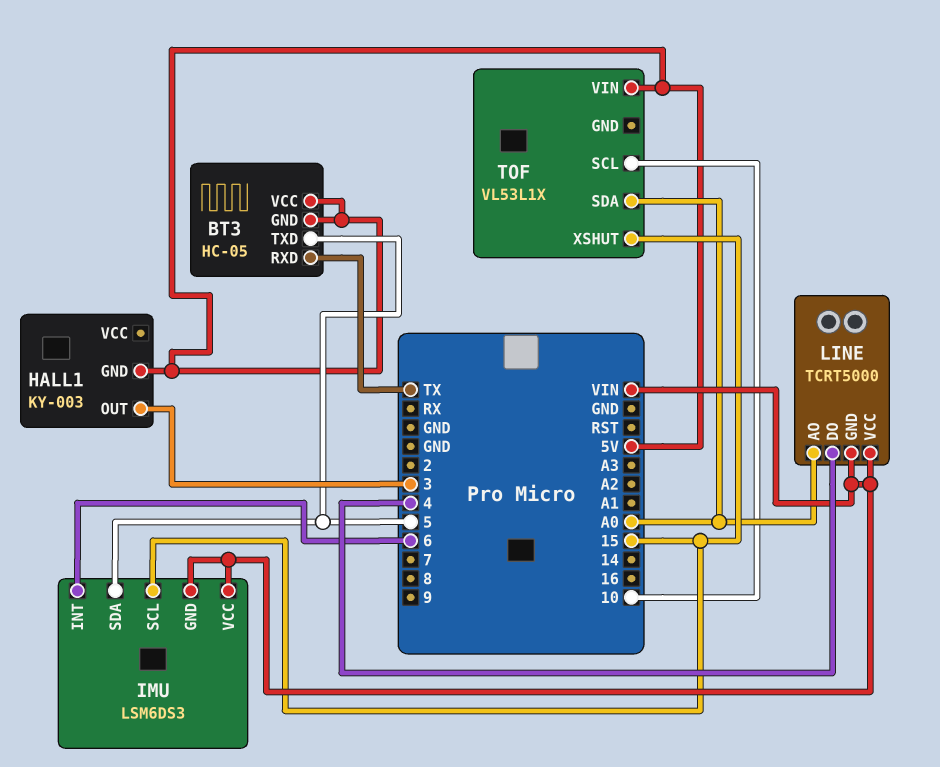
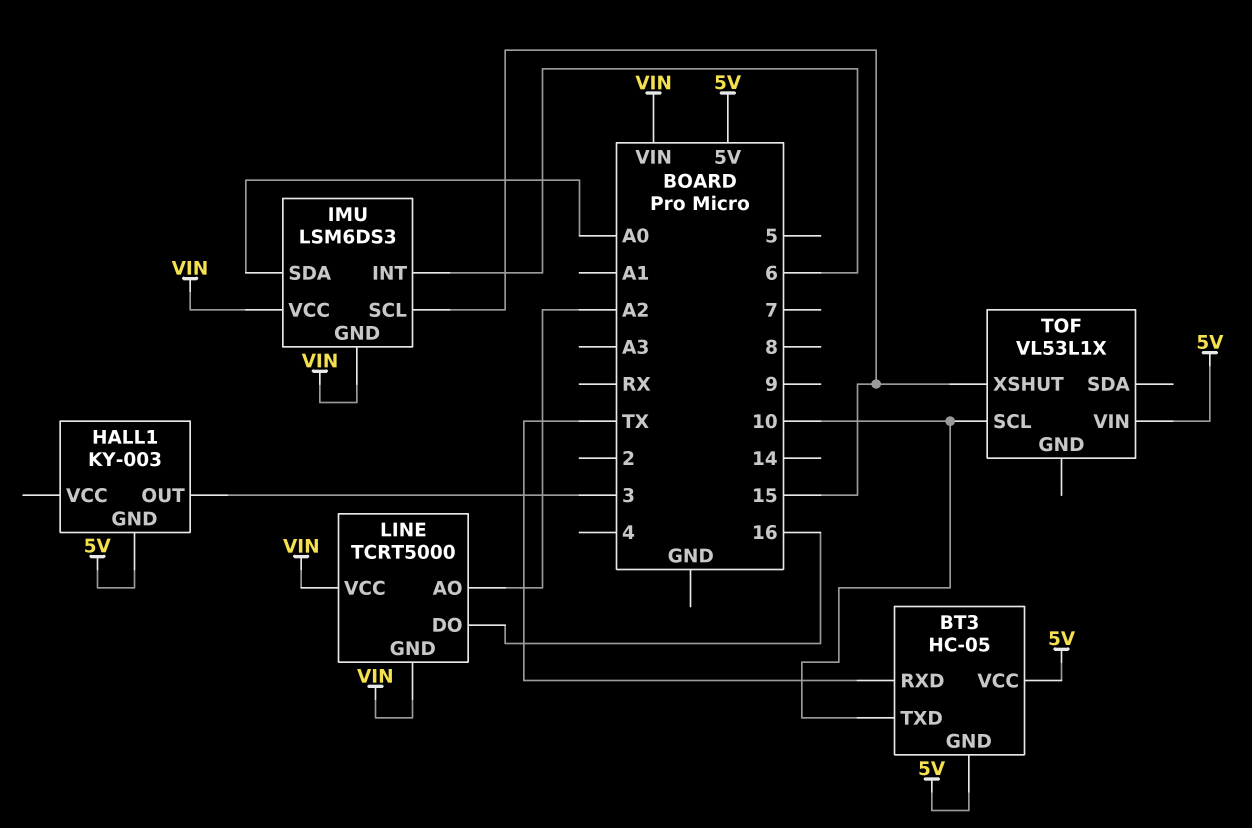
BT3 pin TXD: 5 -> 10
IMU pin SDA: 5 -> A0
LINE pin AO: A0 -> A2
LINE pin DO: 4 -> 16
TOF pin SDA: A0 -> none

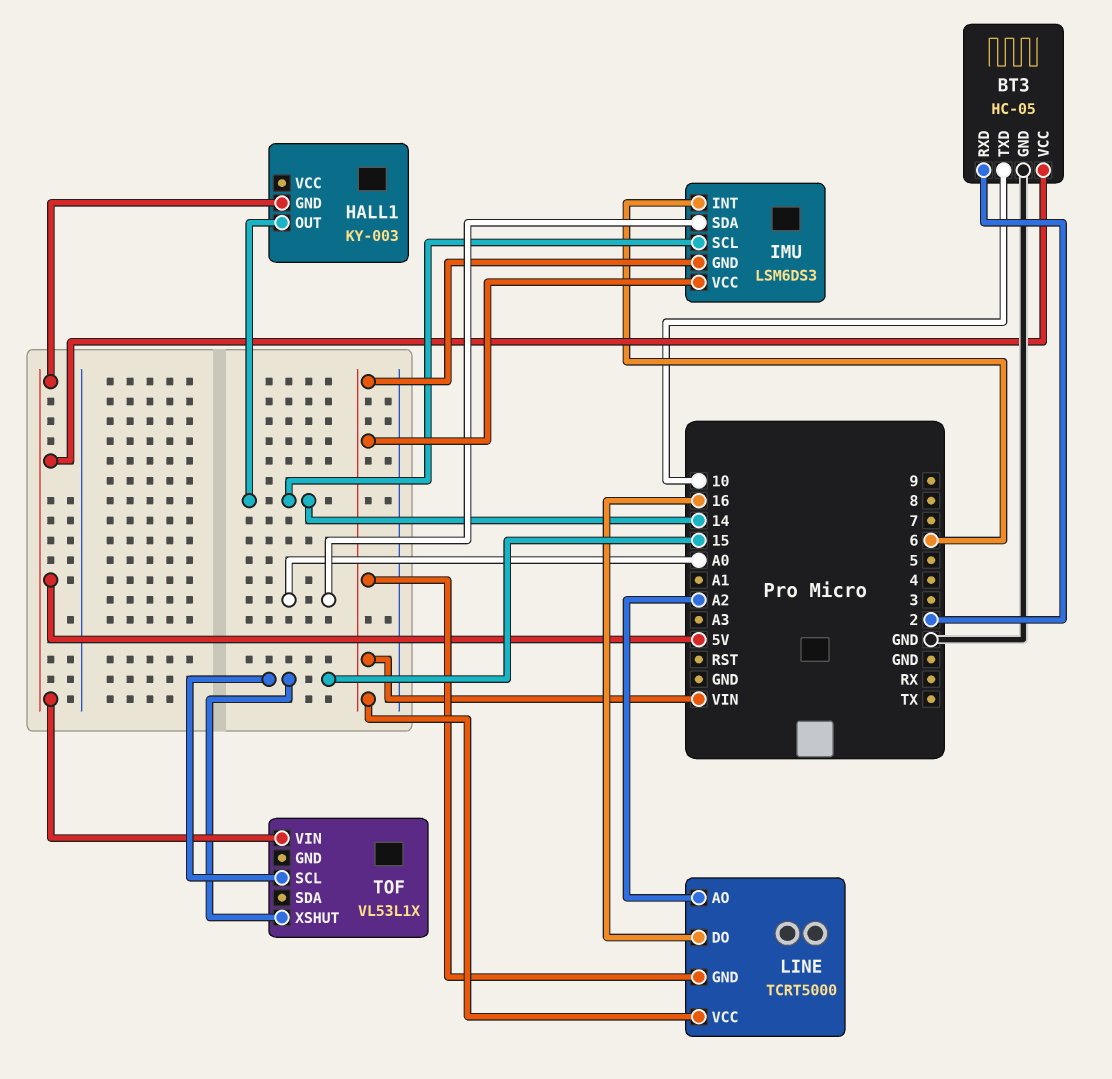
BT3 pin GND: 5V -> GND
BT3 pin RXD: TX -> 2
HALL1 pin OUT: 3 -> 14
IMU pin SCL: 15 -> 14
TOF pin SCL: 10 -> 15

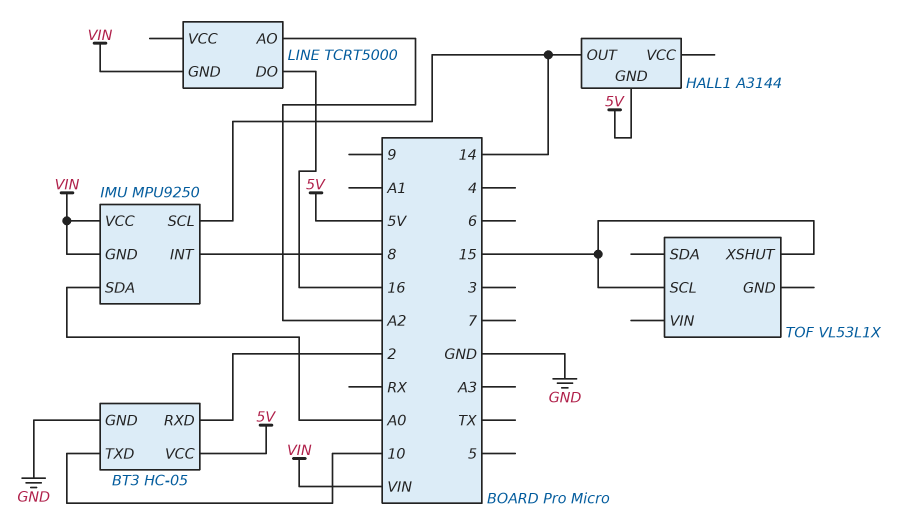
HALL1: KY-003 -> A3144
IMU: LSM6DS3 -> MPU9250
IMU pin INT: 6 -> 8
LINE pin VCC: VIN -> none
TOF pin VIN: 5V -> none

